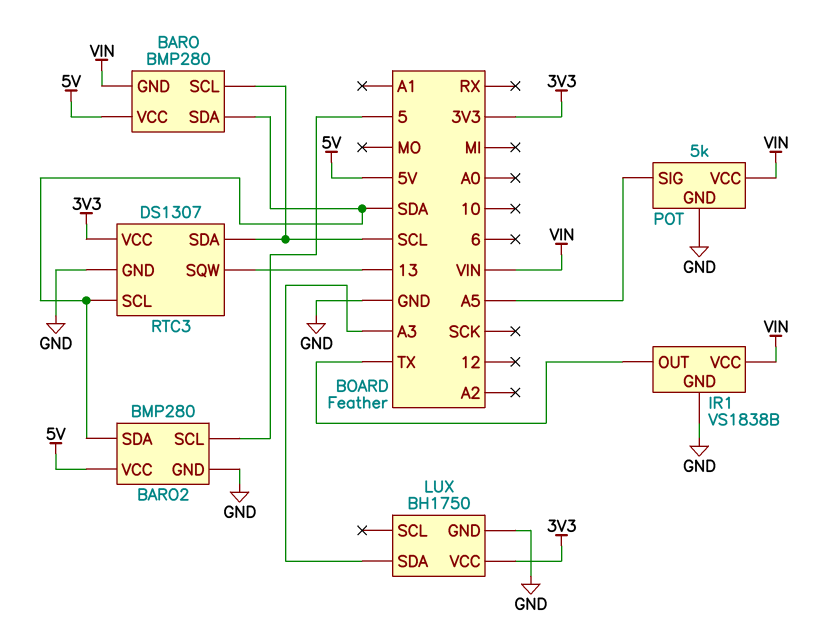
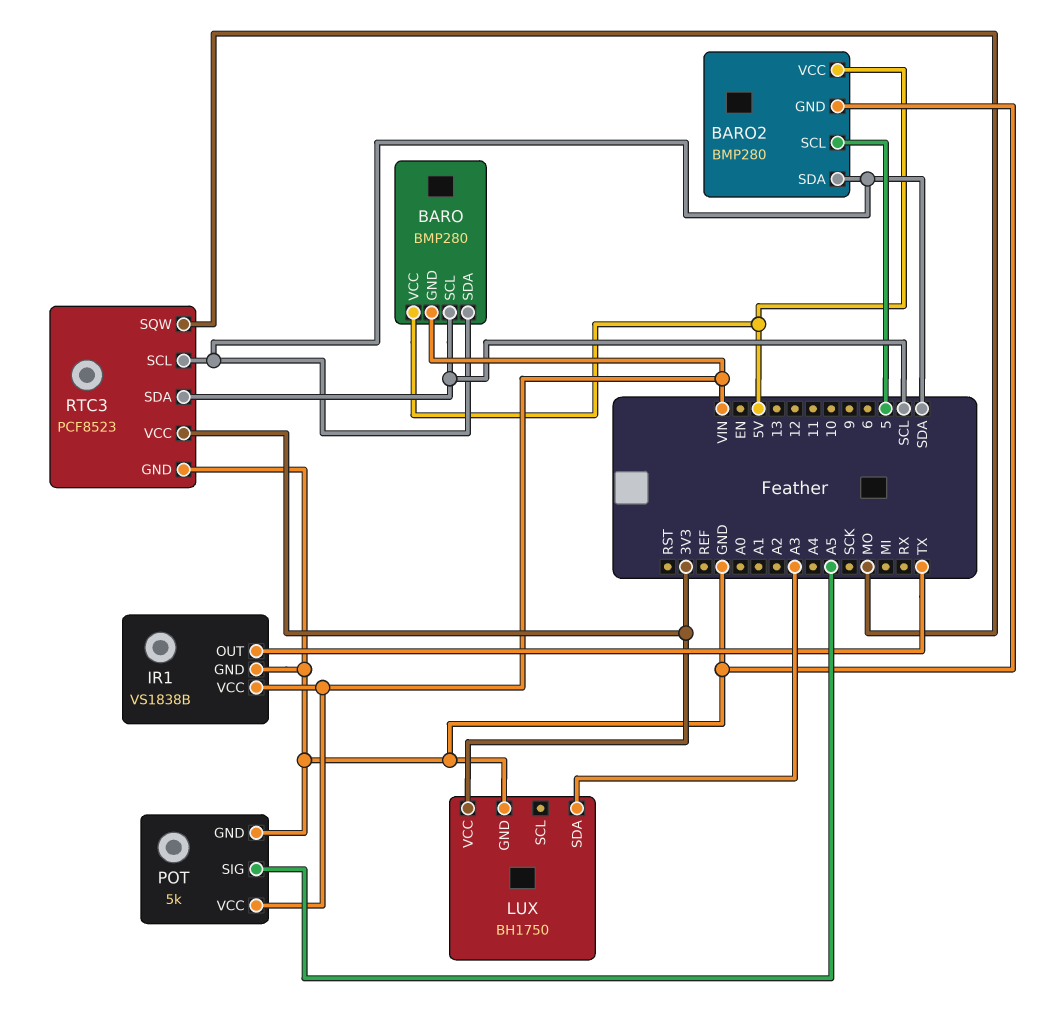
RTC3: DS1307 -> PCF8523
RTC3 pin SQW: 13 -> MO

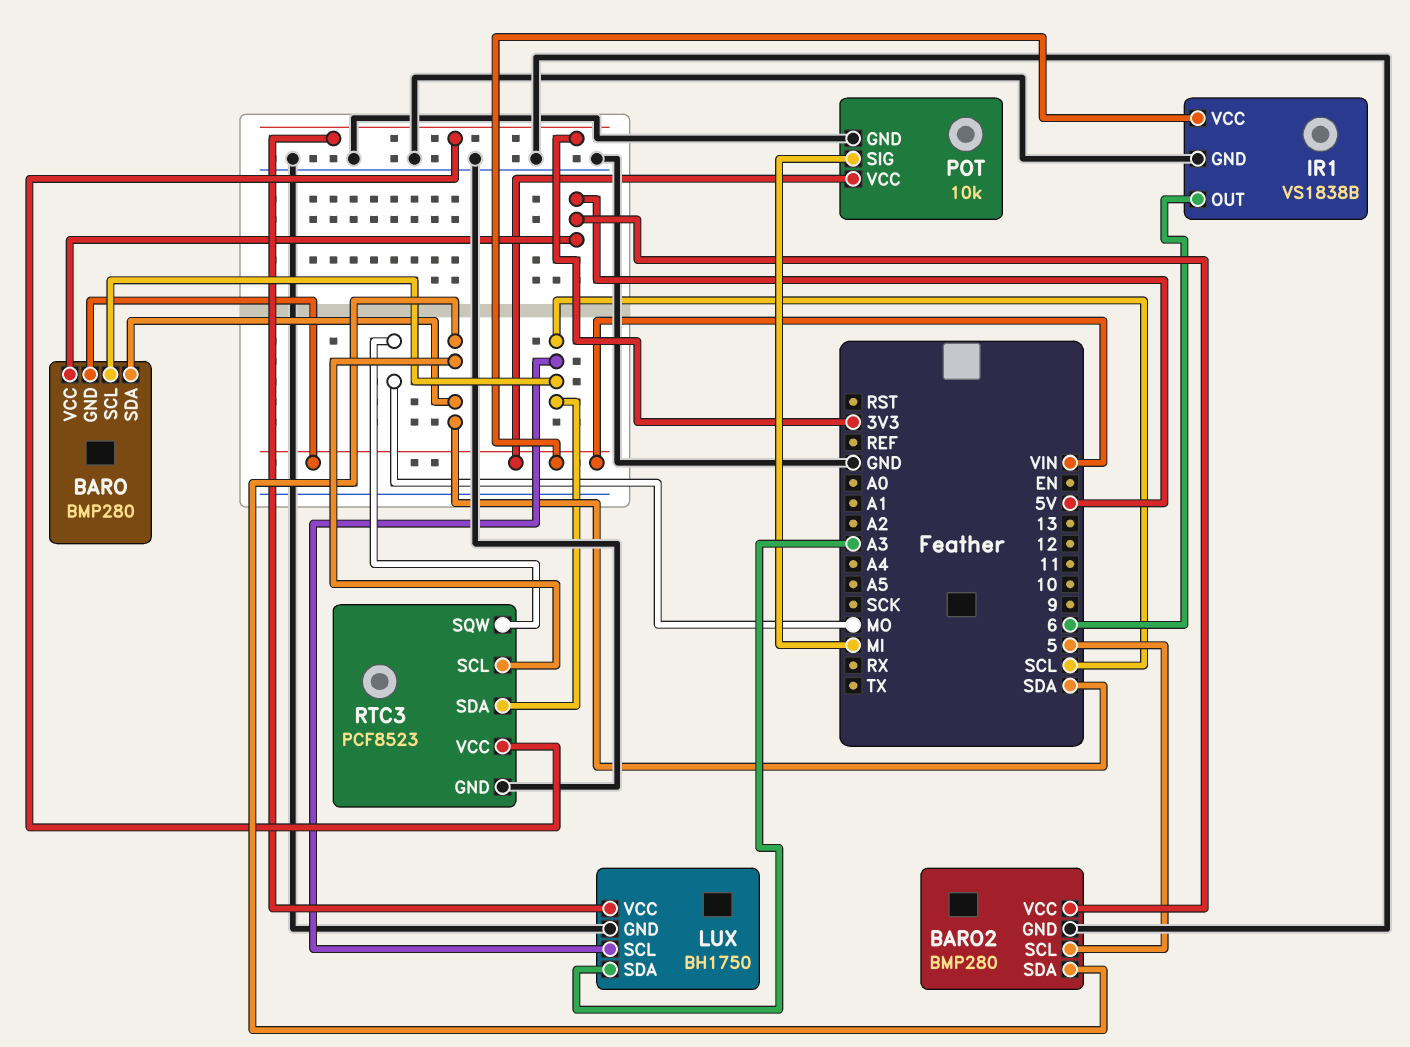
IR1 pin OUT: TX -> 6
LUX pin SCL: none -> SCL
POT: 5k -> 10k
POT pin SIG: A5 -> MI

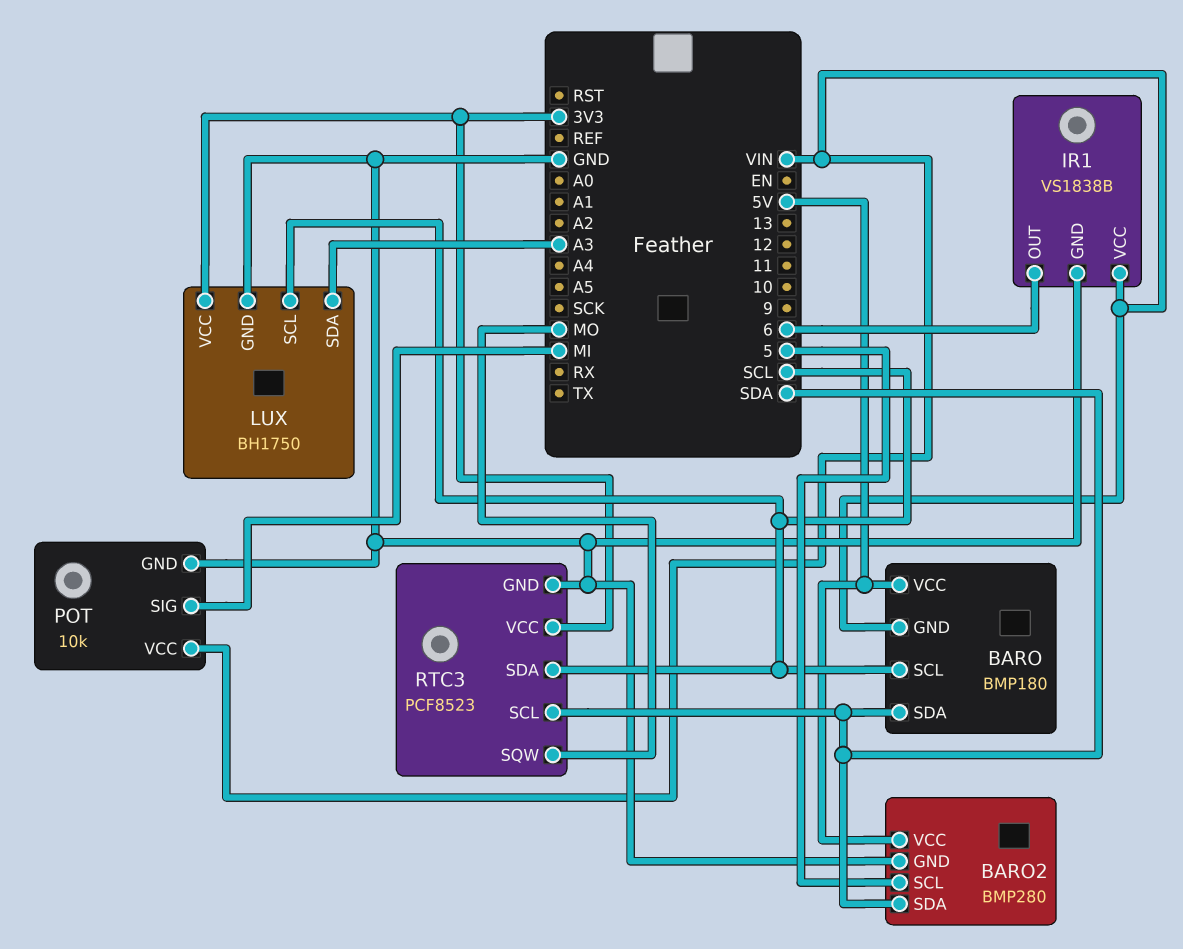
BARO: BMP280 -> BMP180

